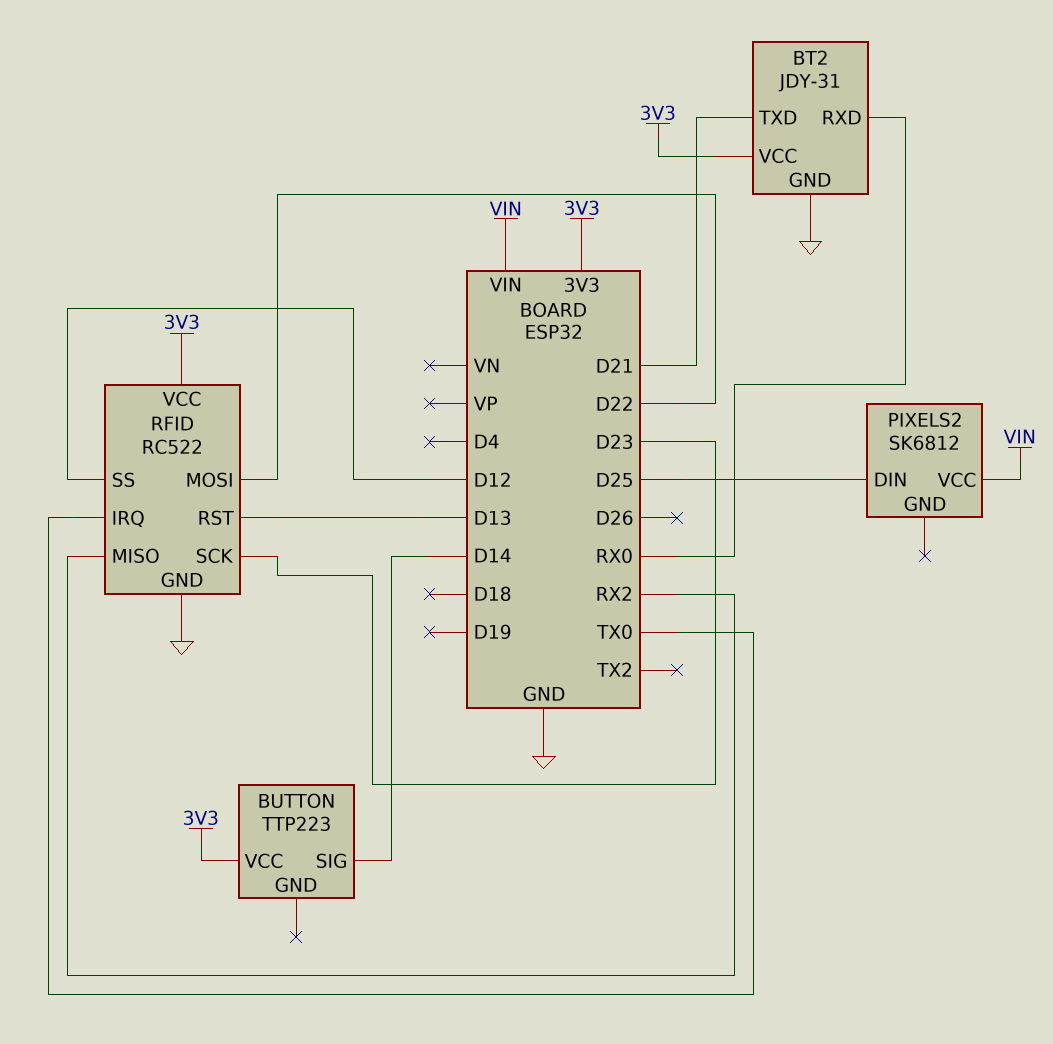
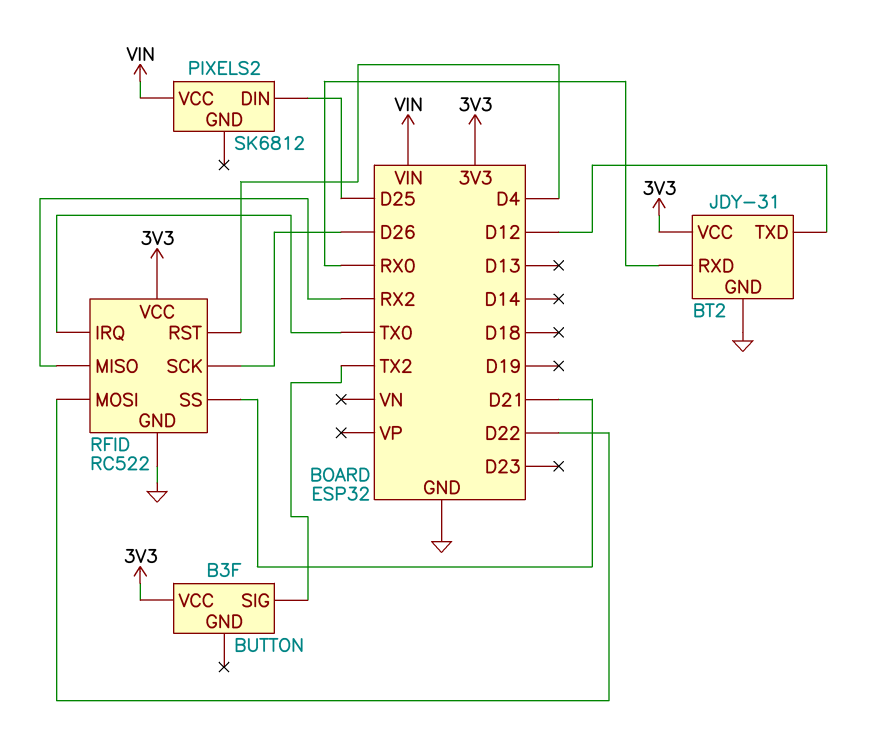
BT2 pin TXD: D21 -> D12
BUTTON: TTP223 -> B3F
BUTTON pin SIG: D14 -> TX2
RFID pin RST: D13 -> D4
RFID pin SCK: D23 -> D26
RFID pin SS: D12 -> D21

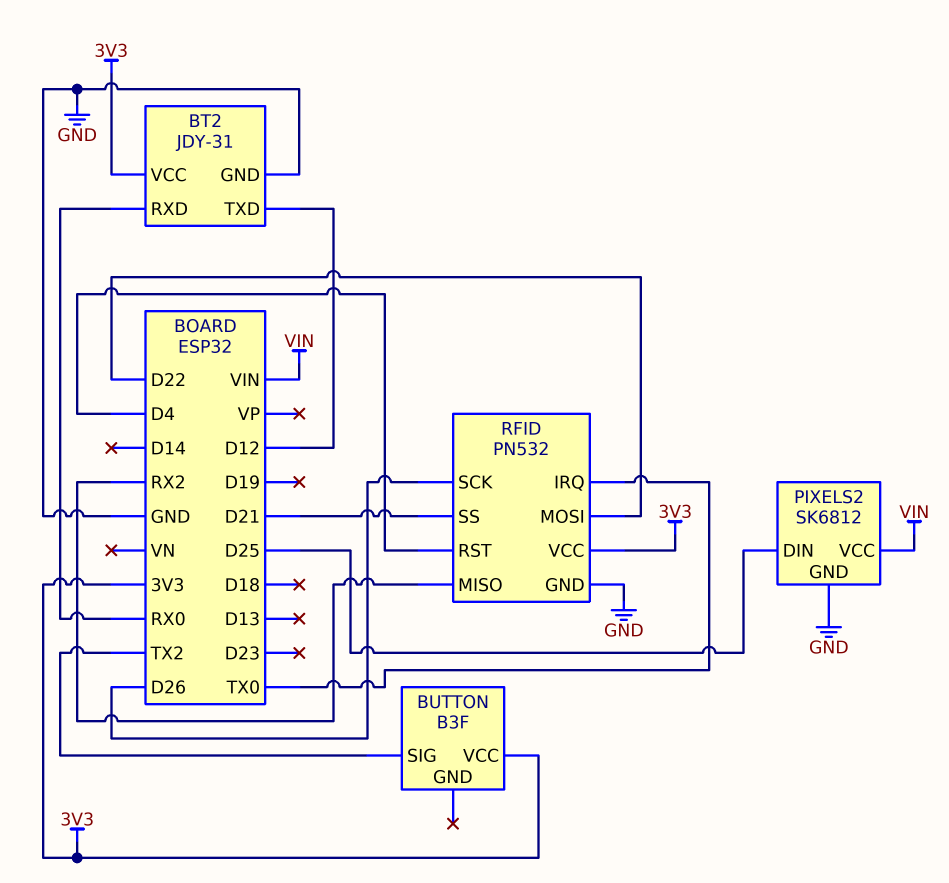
PIXELS2 pin GND: none -> GND
RFID: RC522 -> PN532

